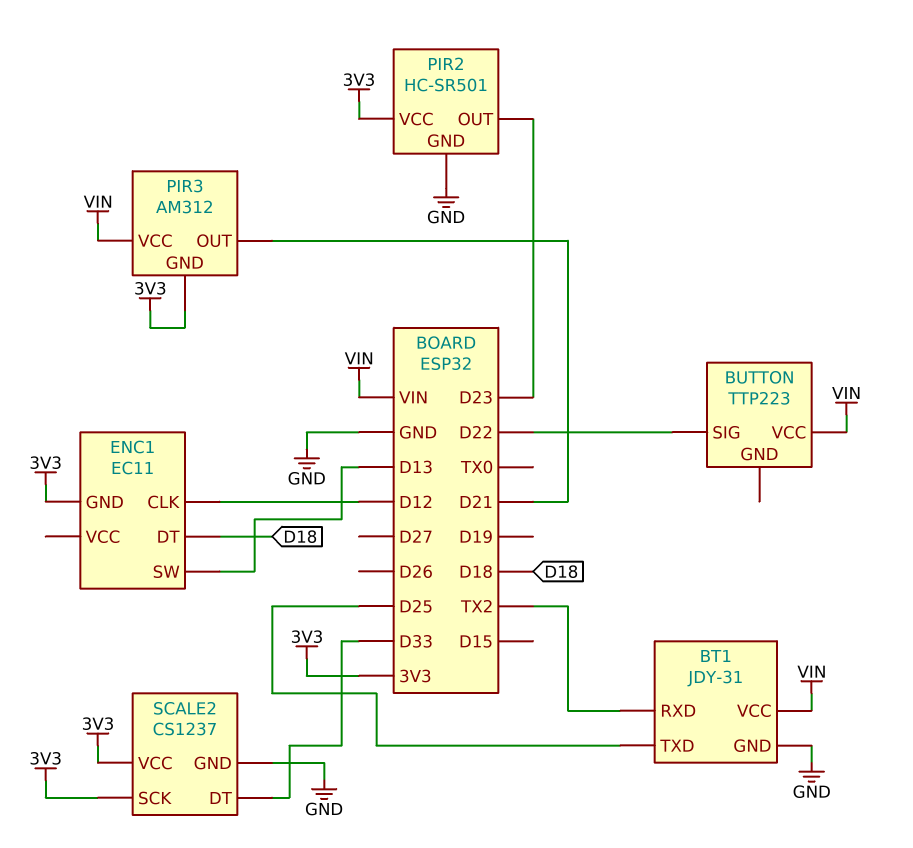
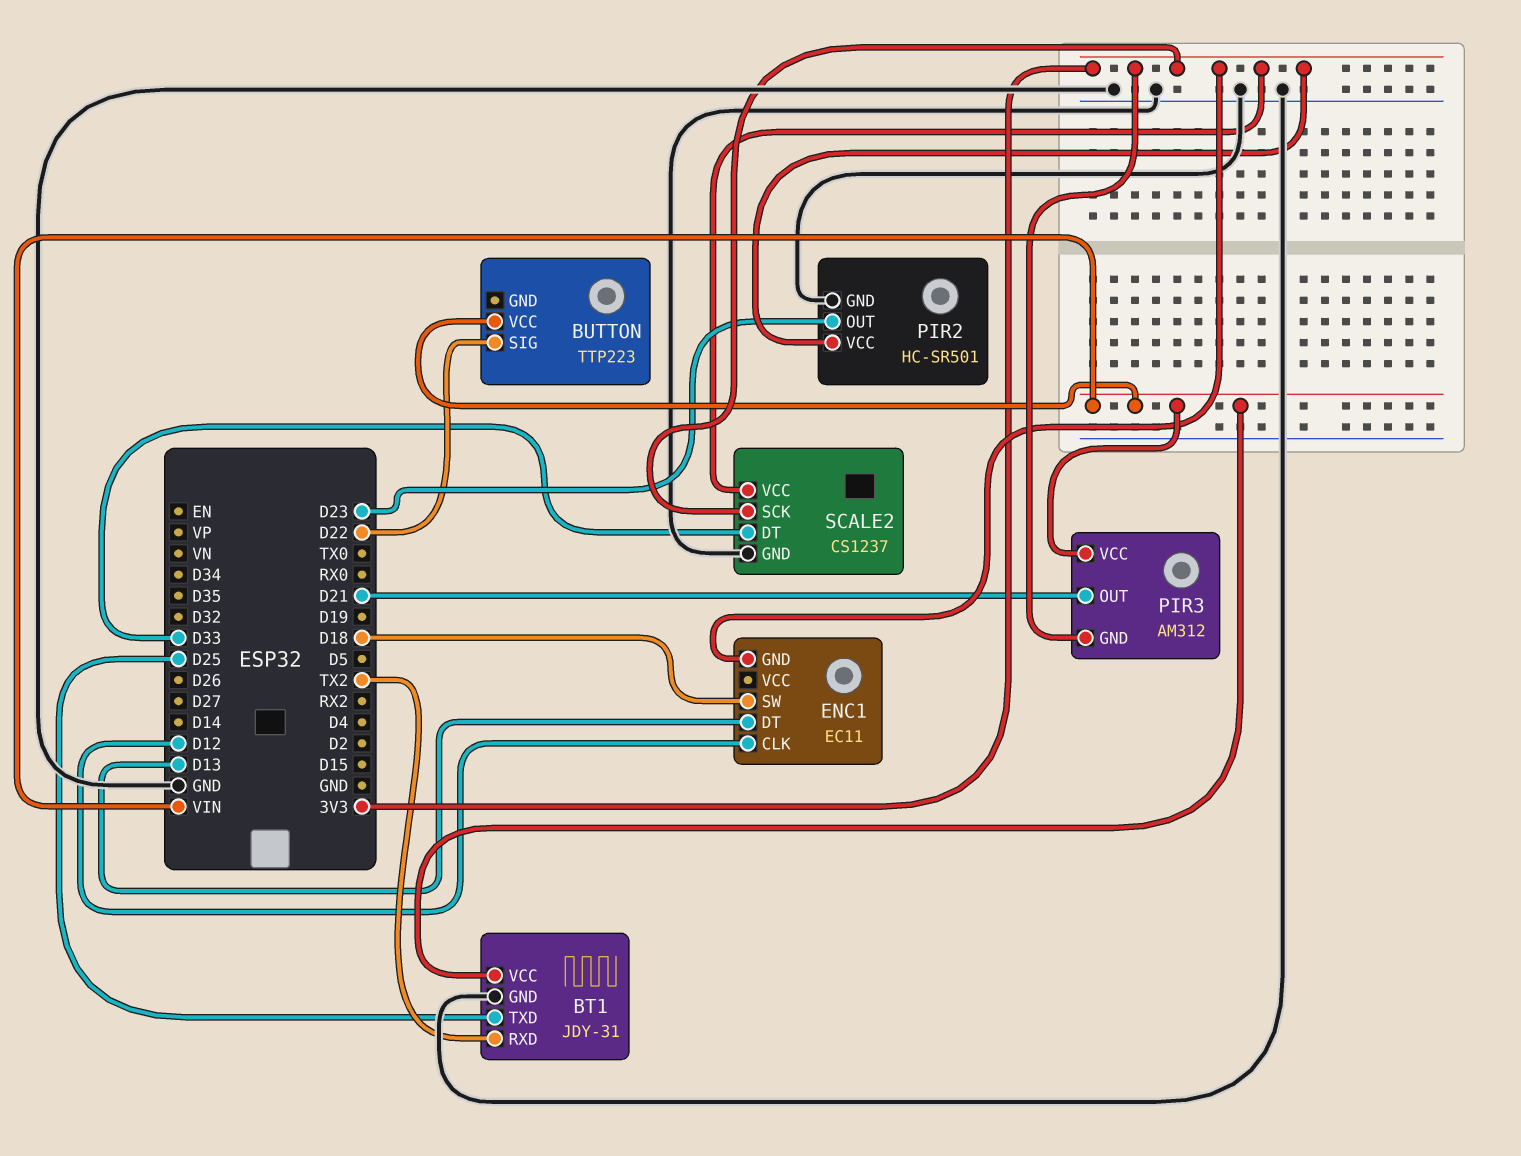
ENC1 pin DT: D18 -> D13
ENC1 pin SW: D13 -> D18

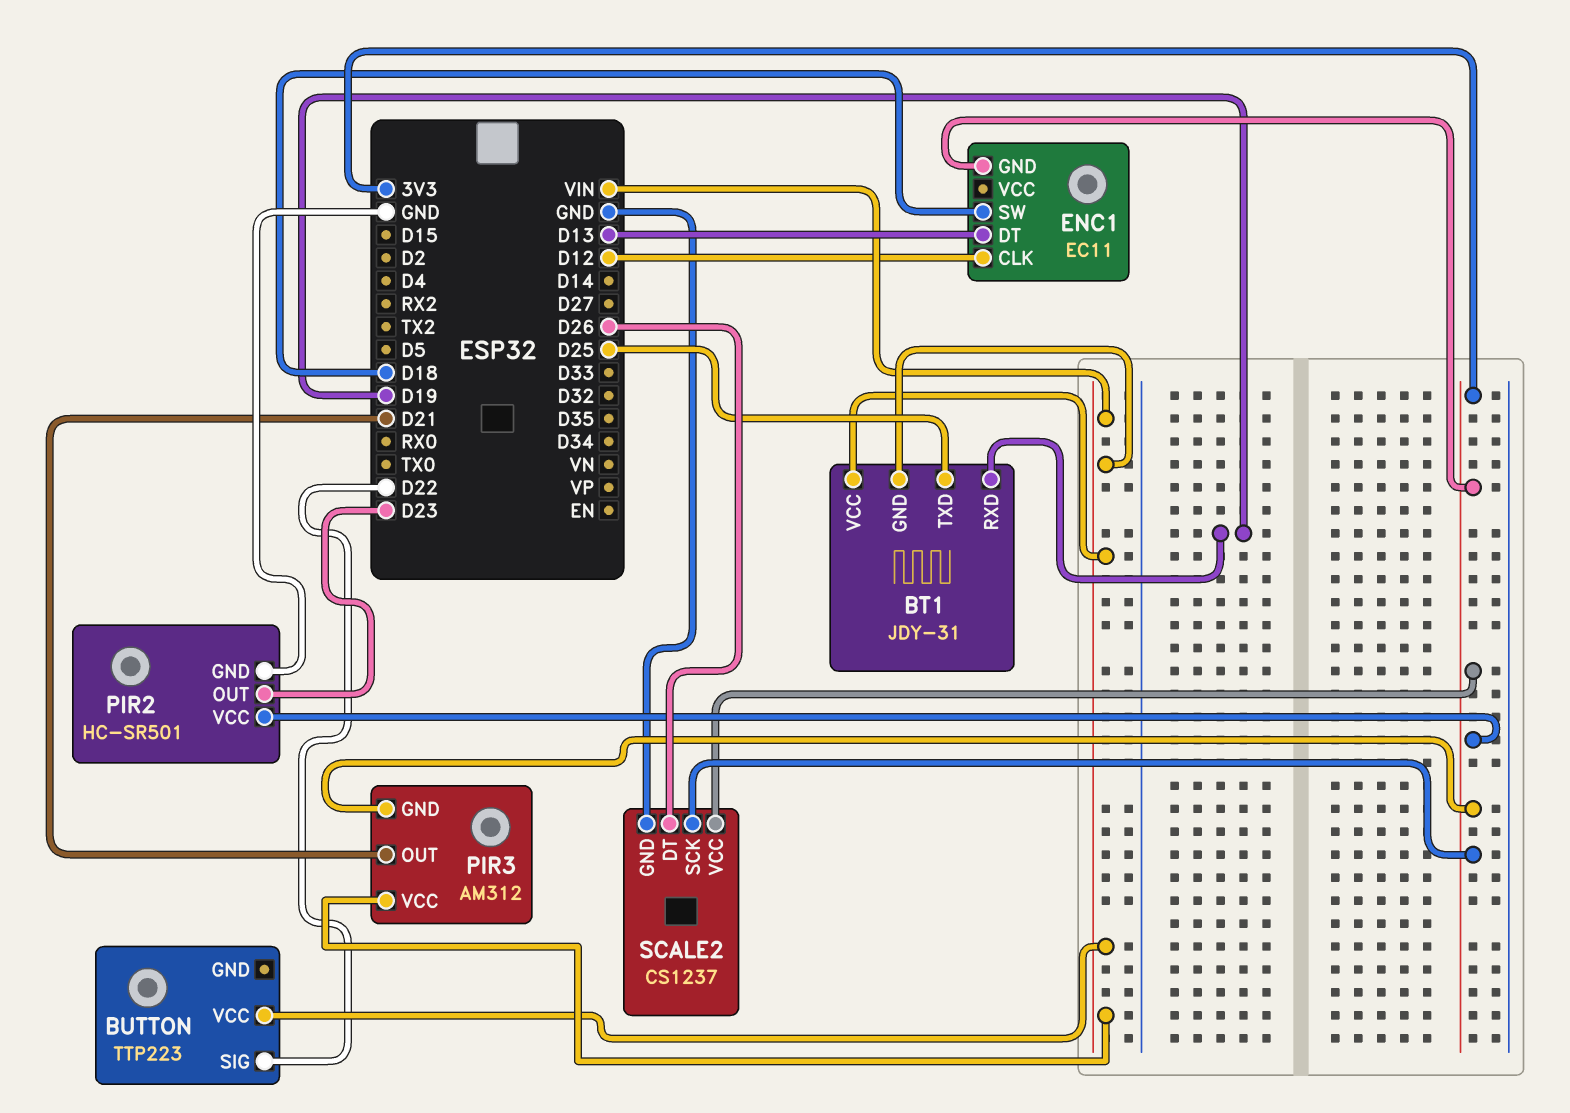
BT1 pin GND: GND -> VIN
BT1 pin RXD: TX2 -> D19
SCALE2 pin DT: D33 -> D26

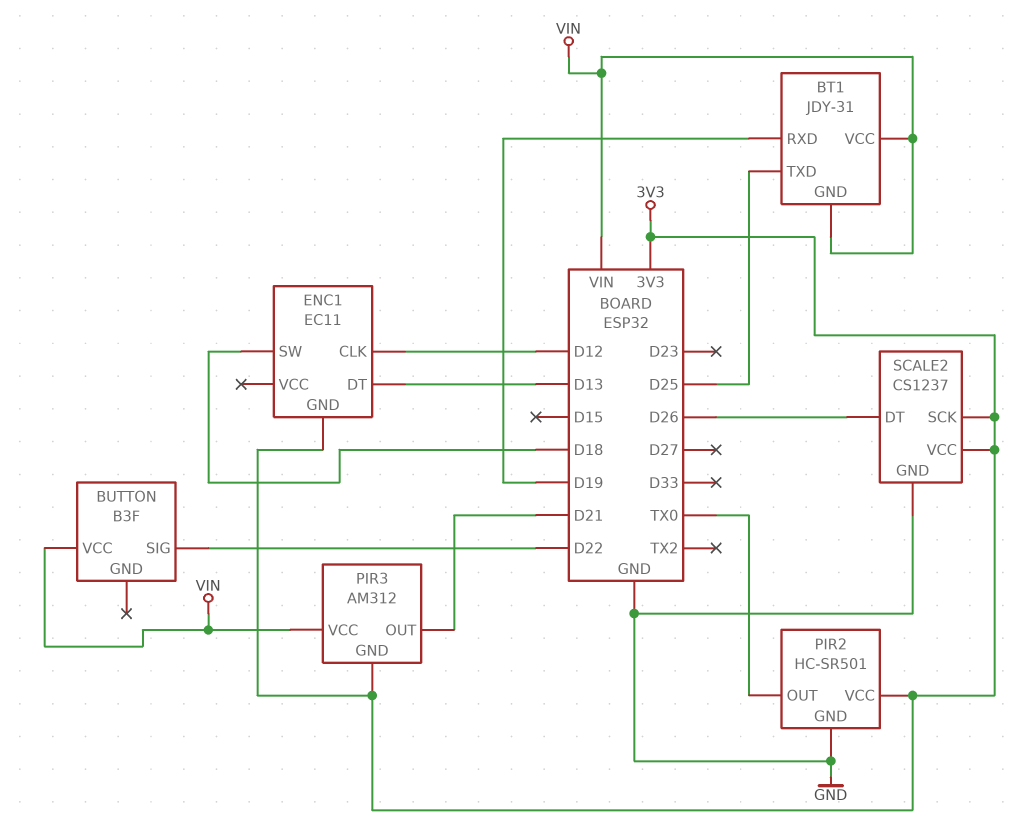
BUTTON: TTP223 -> B3F
PIR2 pin OUT: D23 -> TX0

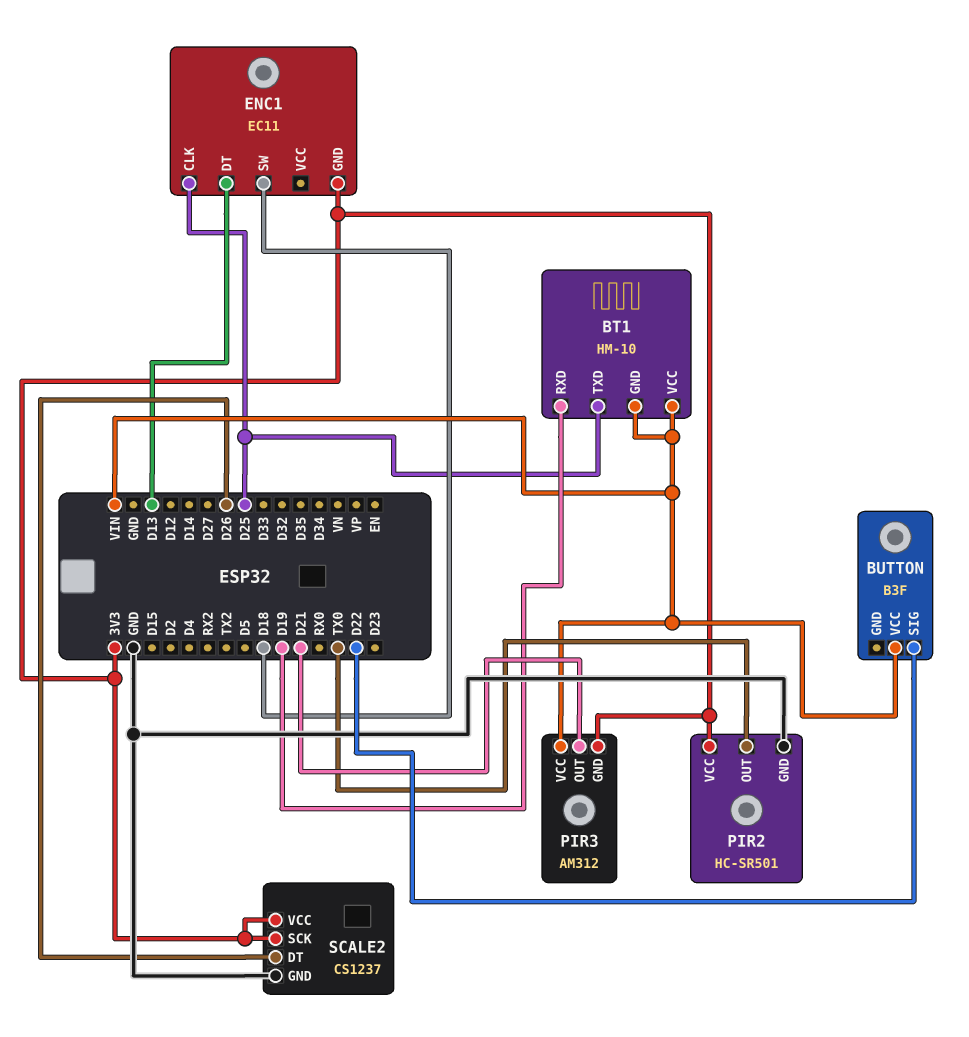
BT1: JDY-31 -> HM-10
ENC1 pin CLK: D12 -> D25

